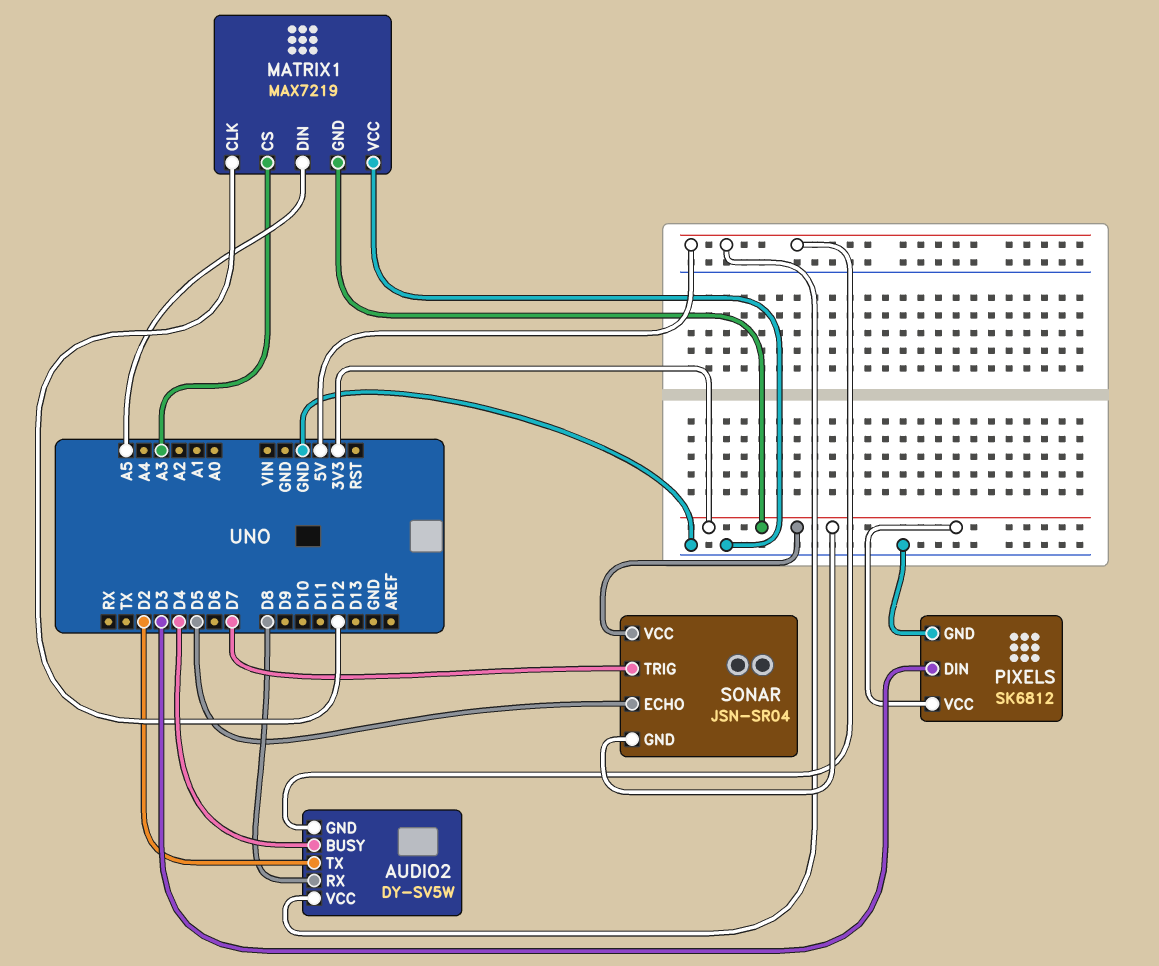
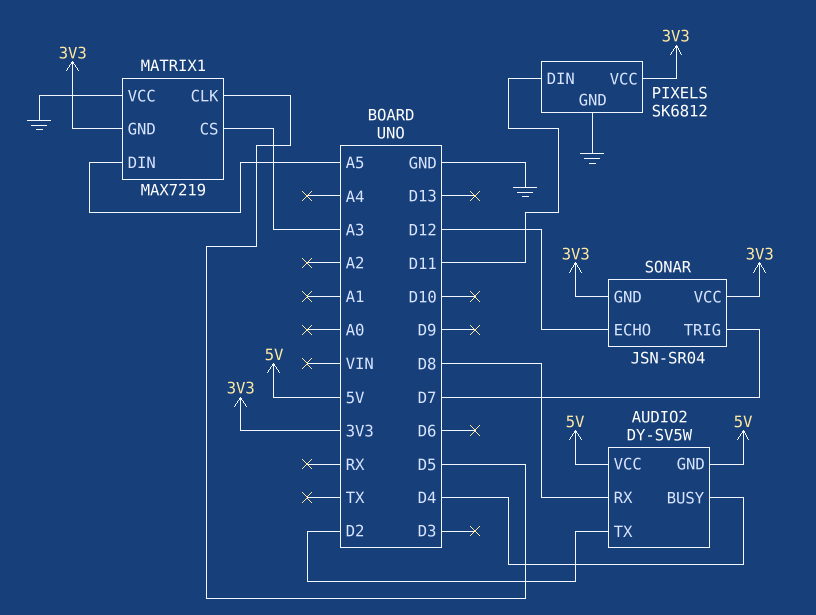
MATRIX1 pin CLK: D12 -> D5
PIXELS pin DIN: D3 -> D11
SONAR pin ECHO: D5 -> D12

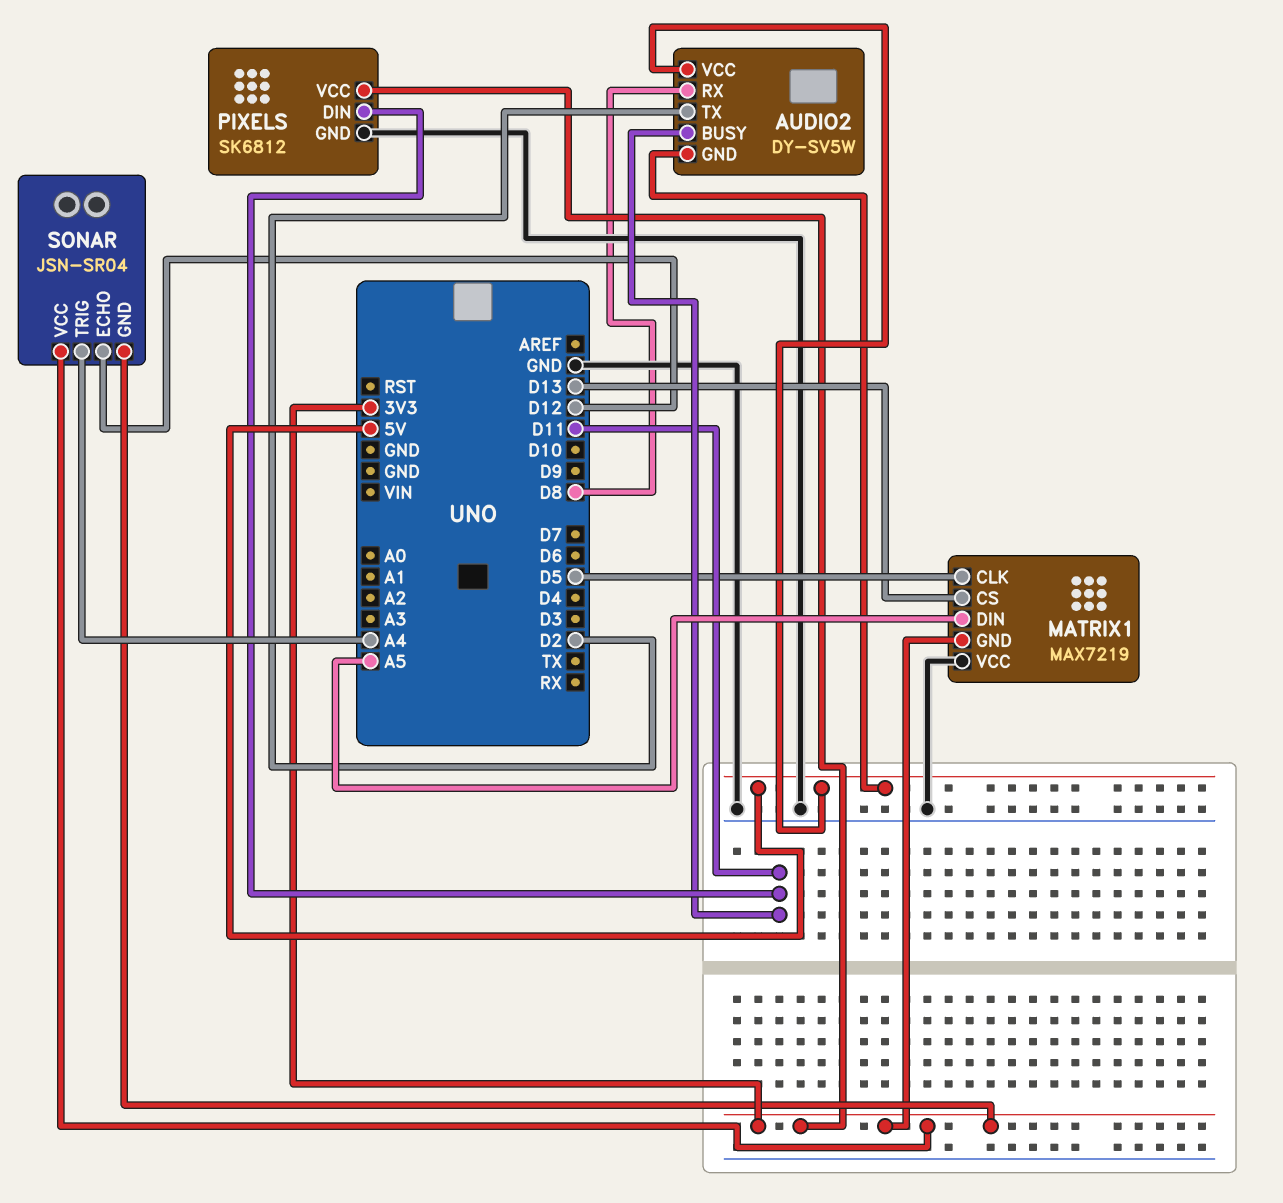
AUDIO2 pin BUSY: D4 -> D11
MATRIX1 pin CS: A3 -> D13
SONAR pin TRIG: D7 -> A4

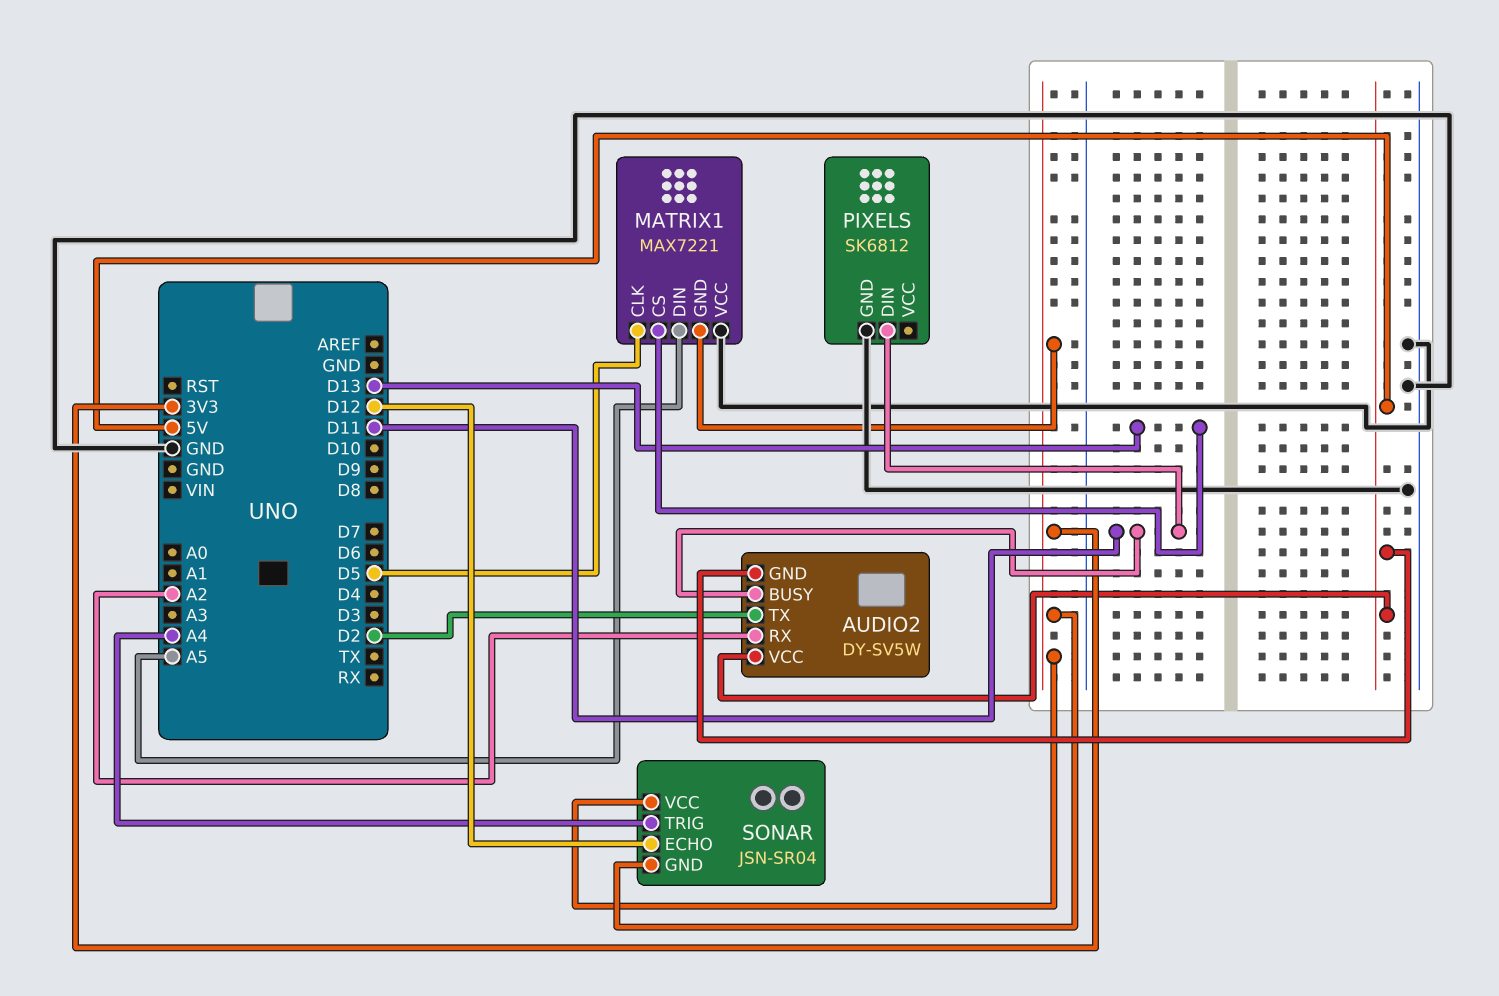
AUDIO2 pin RX: D8 -> A2
MATRIX1: MAX7219 -> MAX7221
PIXELS pin VCC: 3V3 -> none

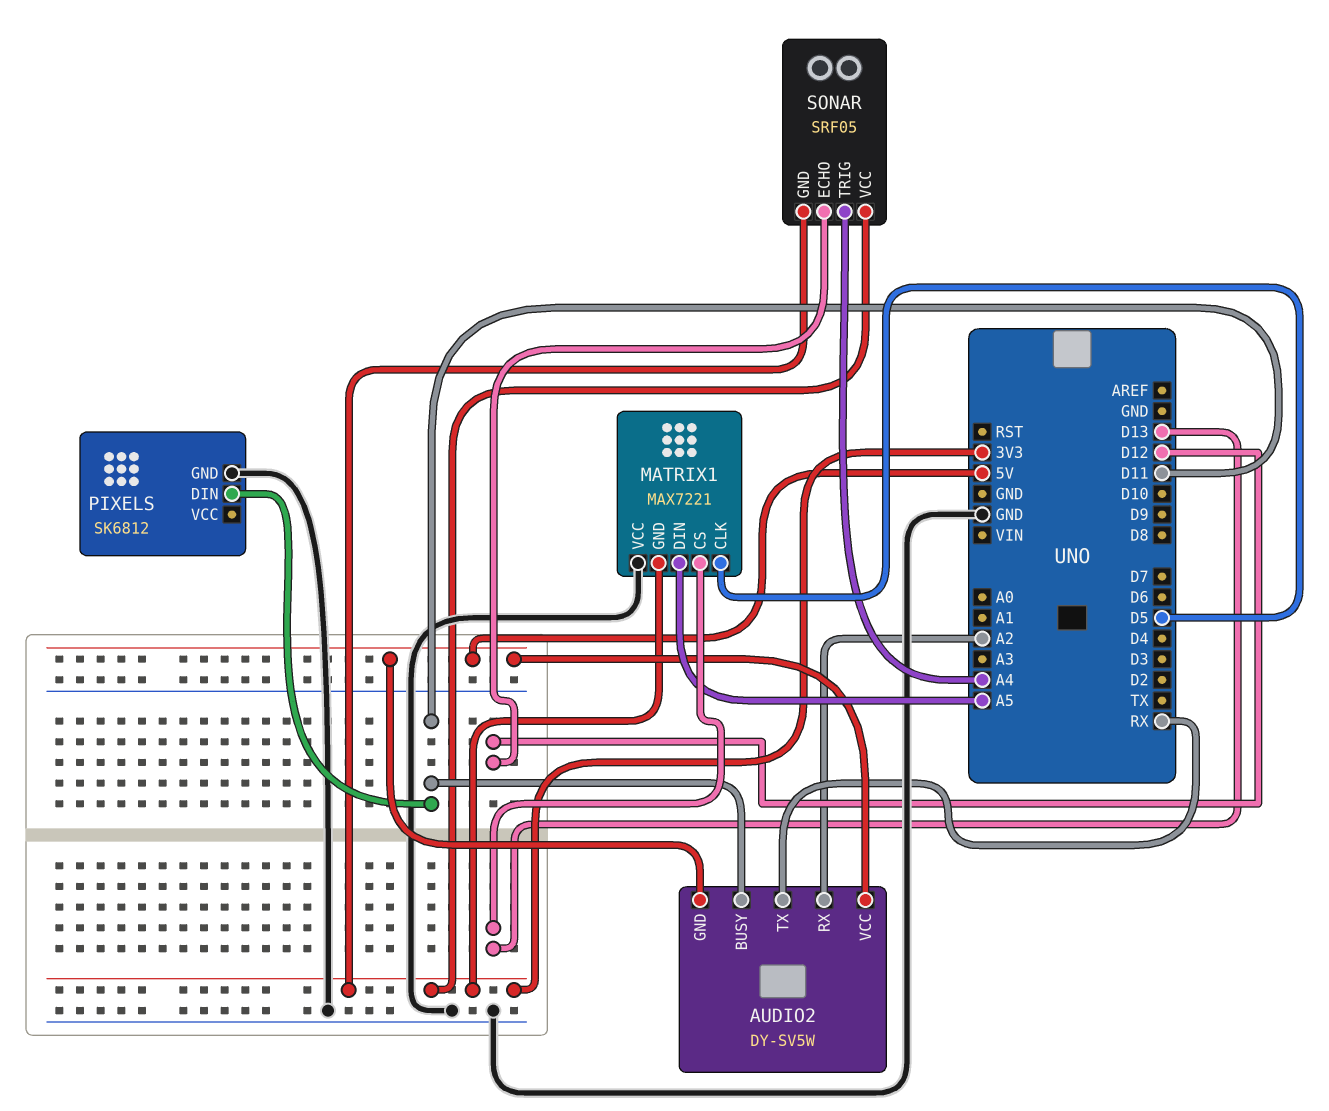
AUDIO2 pin TX: D2 -> RX
SONAR: JSN-SR04 -> SRF05

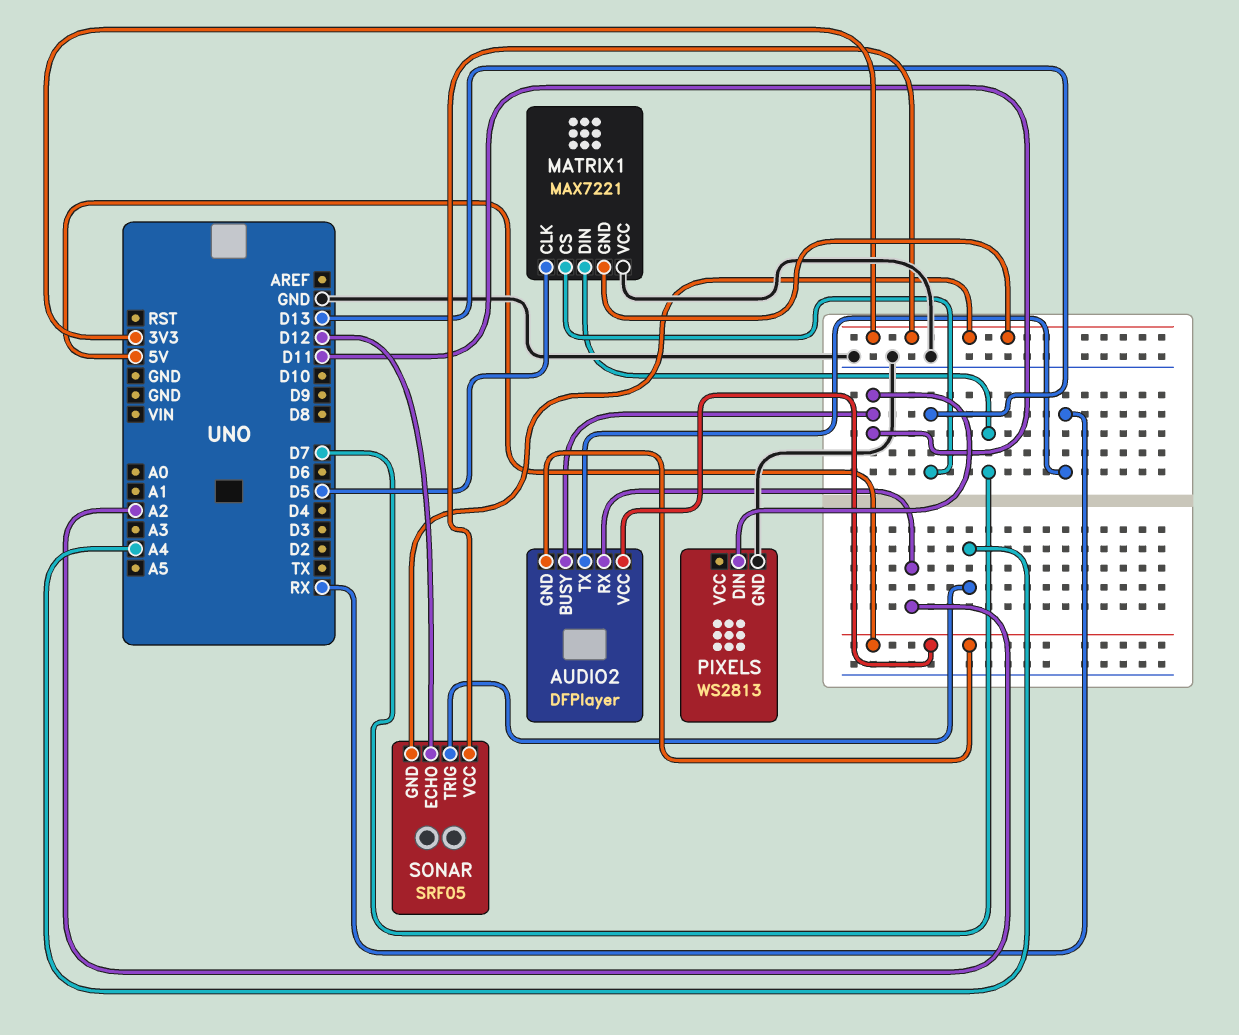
AUDIO2: DY-SV5W -> DFPlayer
MATRIX1 pin DIN: A5 -> D7
PIXELS: SK6812 -> WS2813

